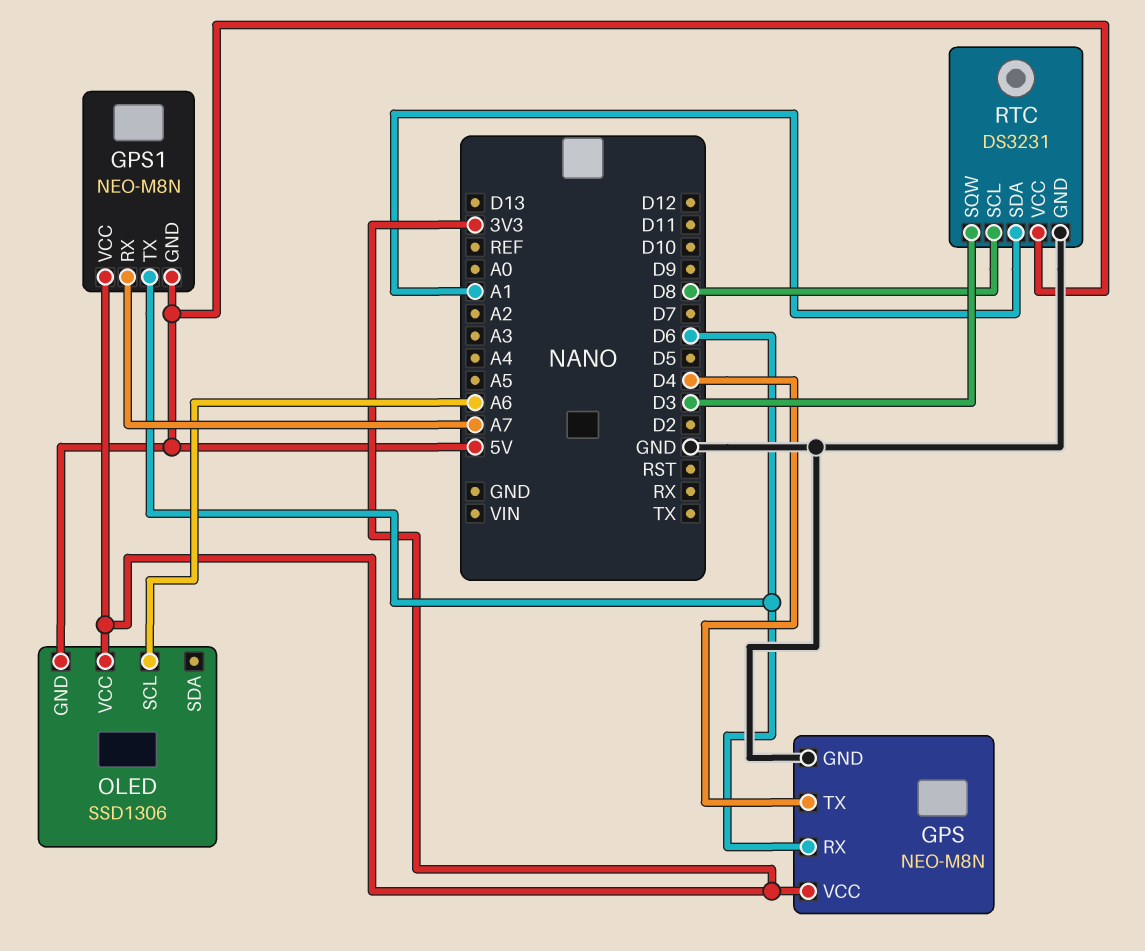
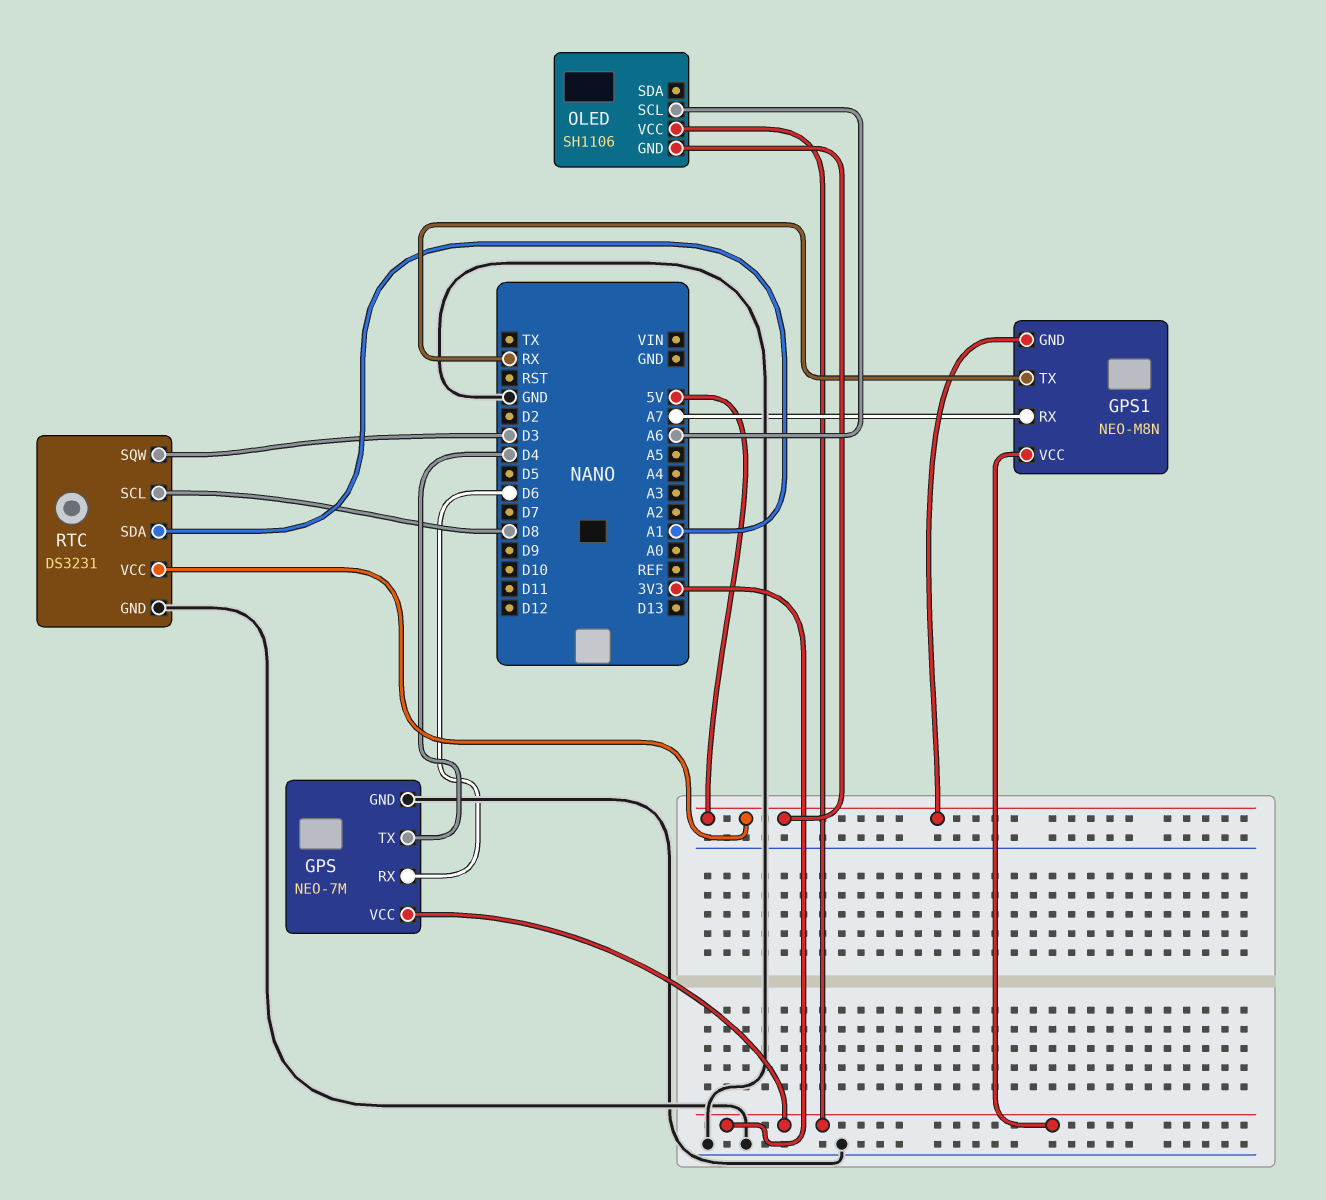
GPS: NEO-M8N -> NEO-7M
GPS1 pin TX: D6 -> RX
OLED: SSD1306 -> SH1106

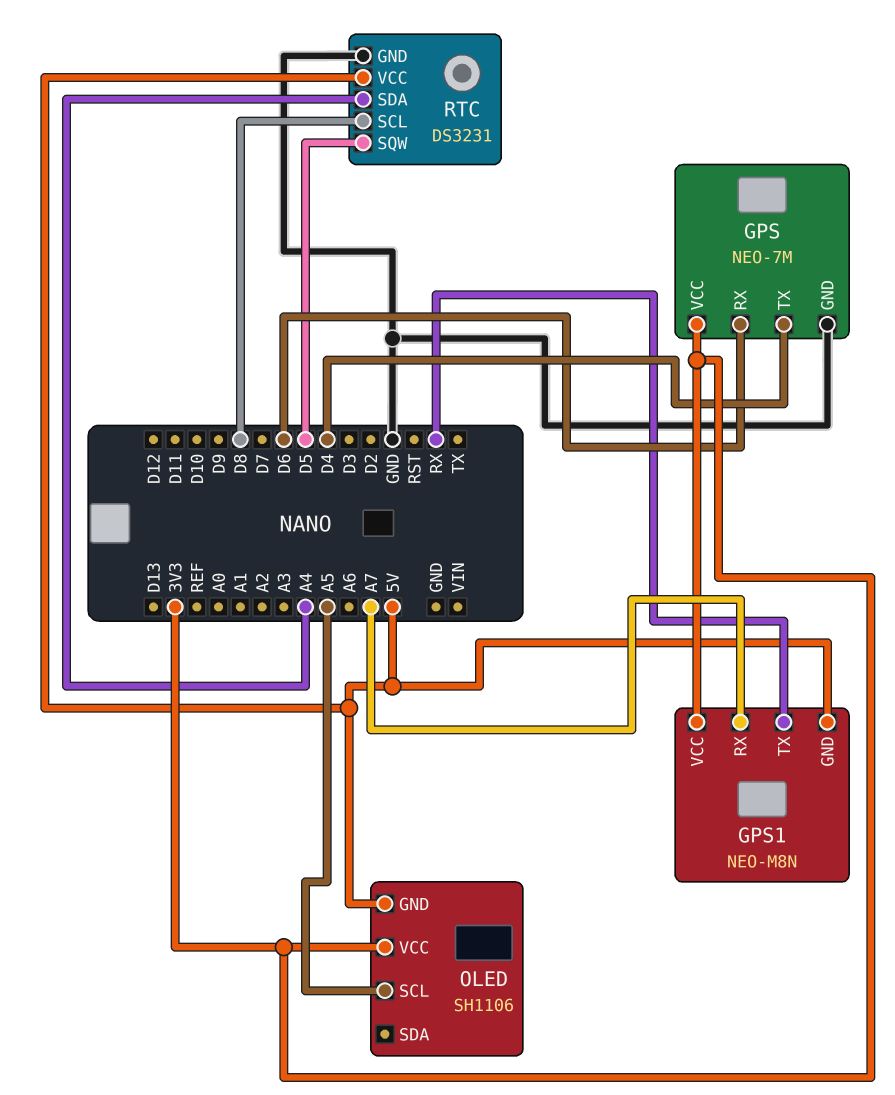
OLED pin SCL: A6 -> A5
RTC pin SDA: A1 -> A4
RTC pin SQW: D3 -> D5

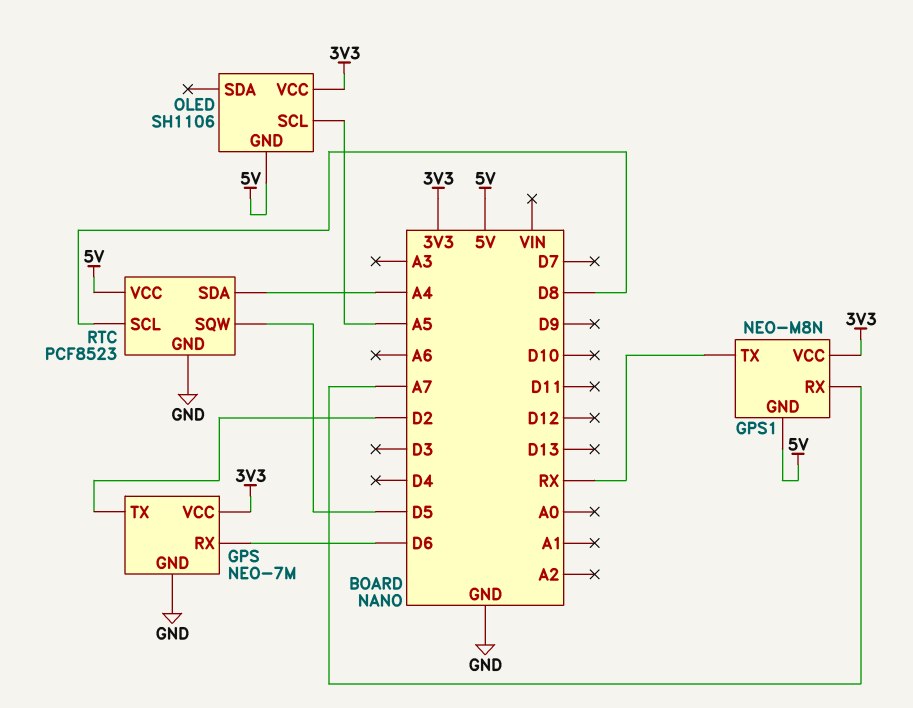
GPS pin TX: D4 -> D2
RTC: DS3231 -> PCF8523

